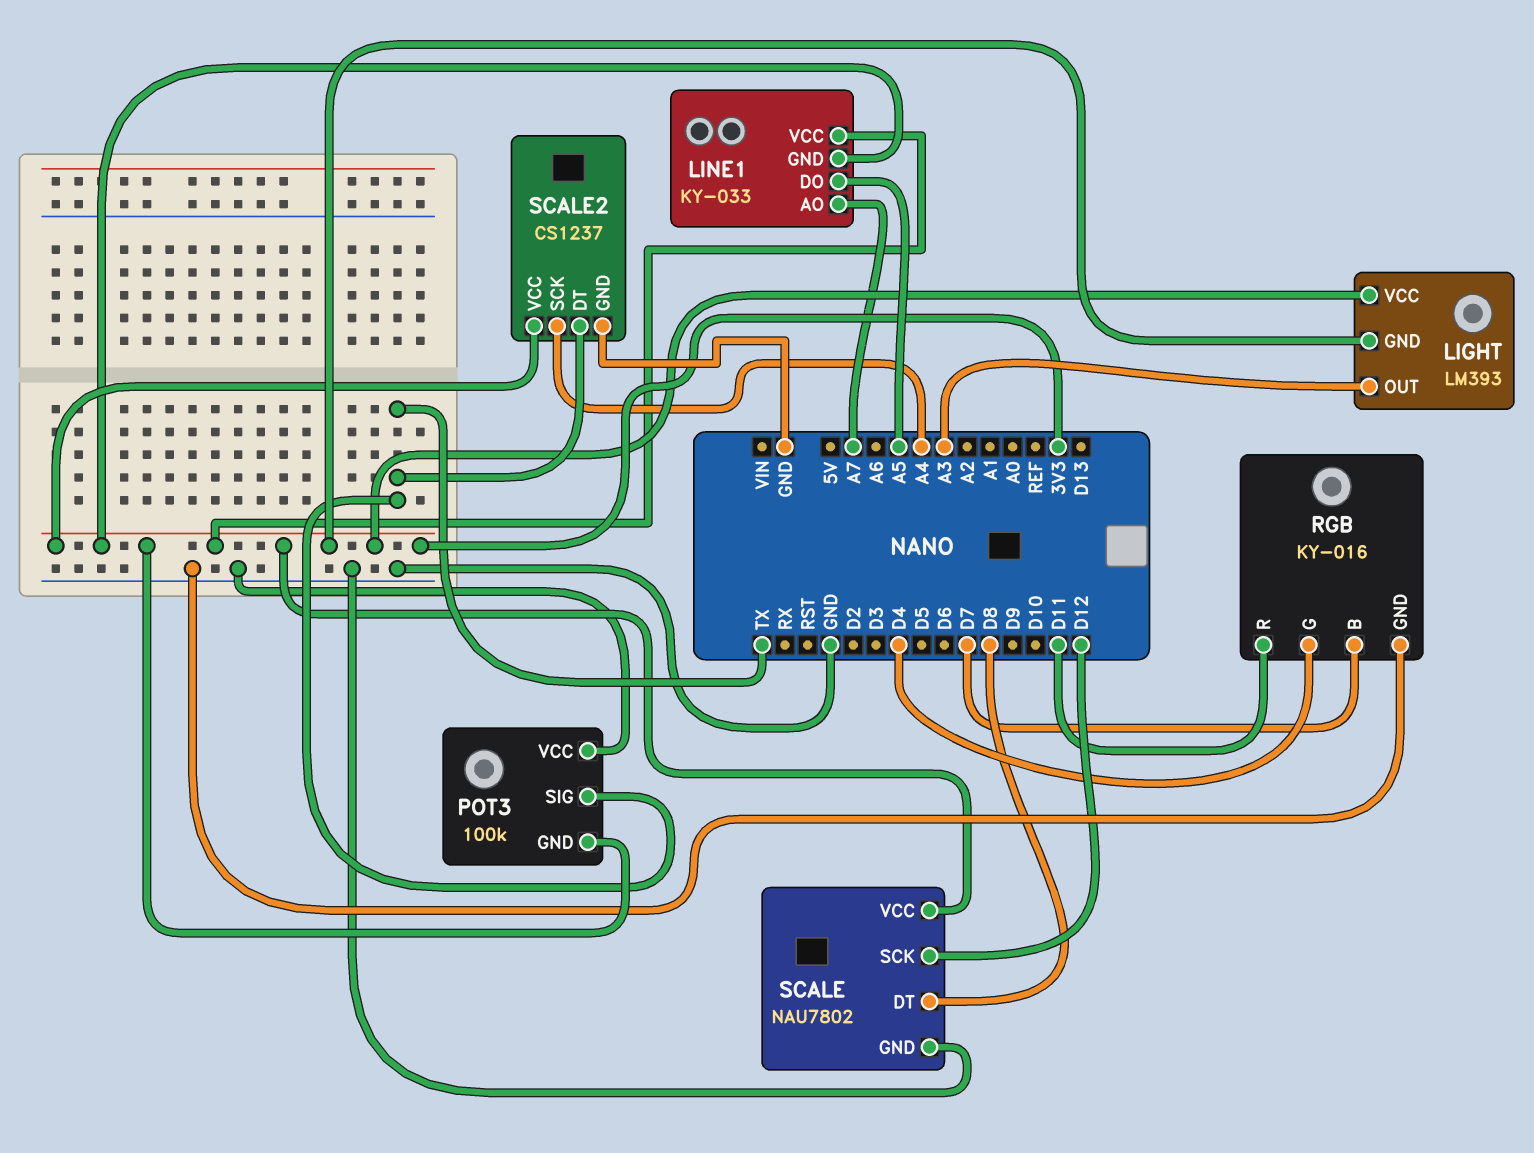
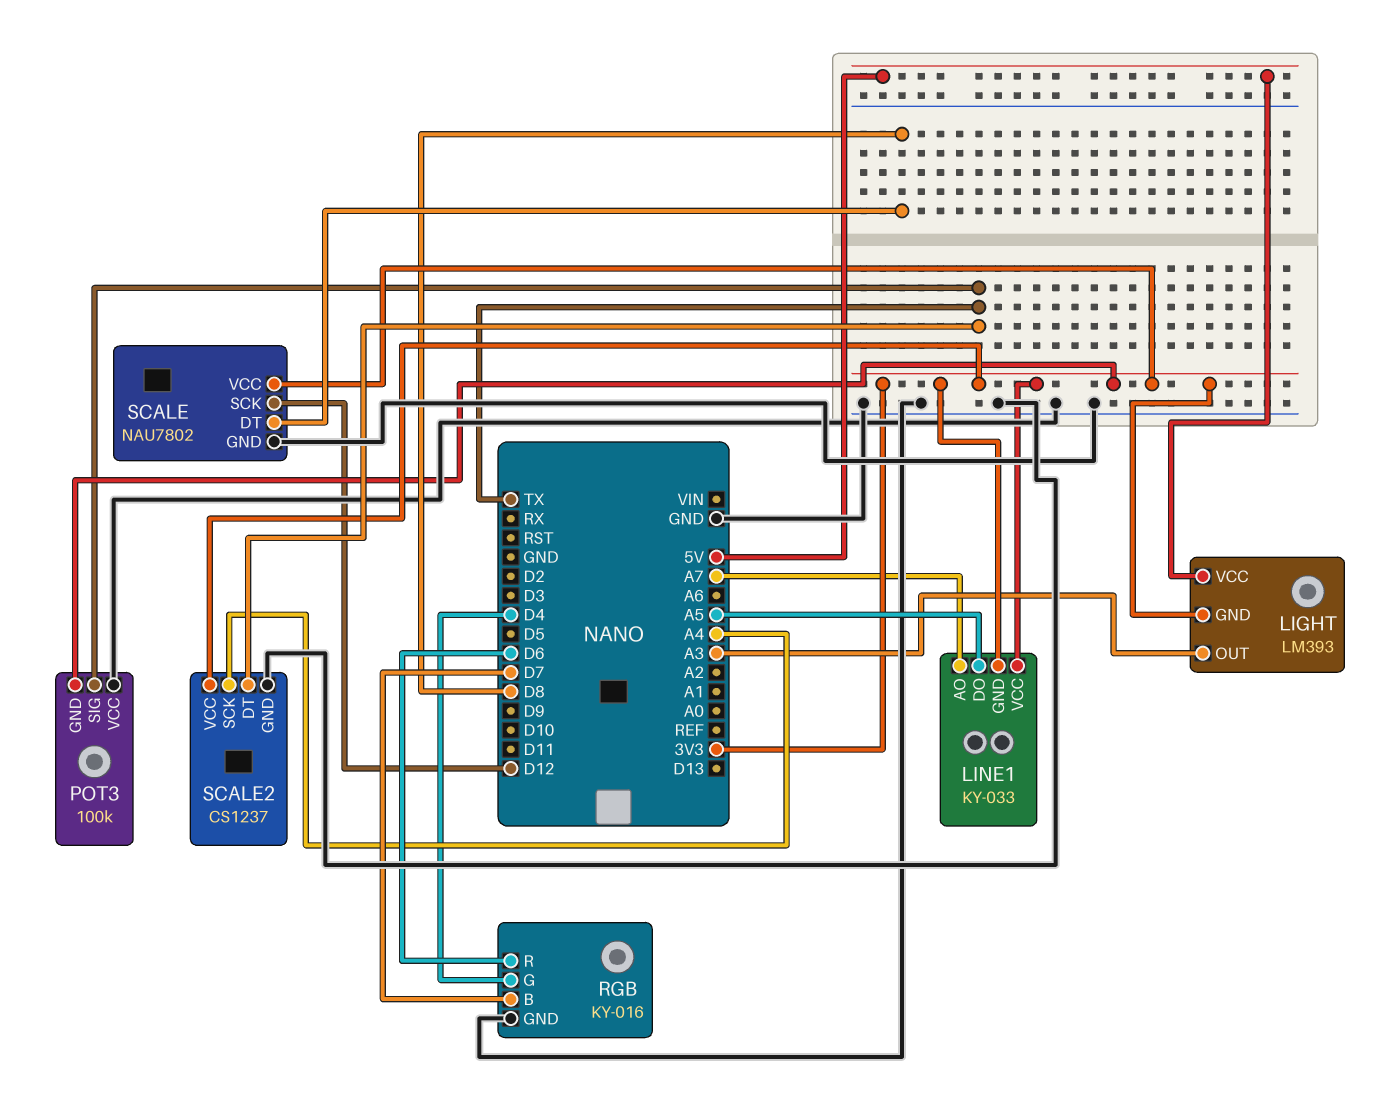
LIGHT pin VCC: 3V3 -> 5V
RGB pin R: D11 -> D6

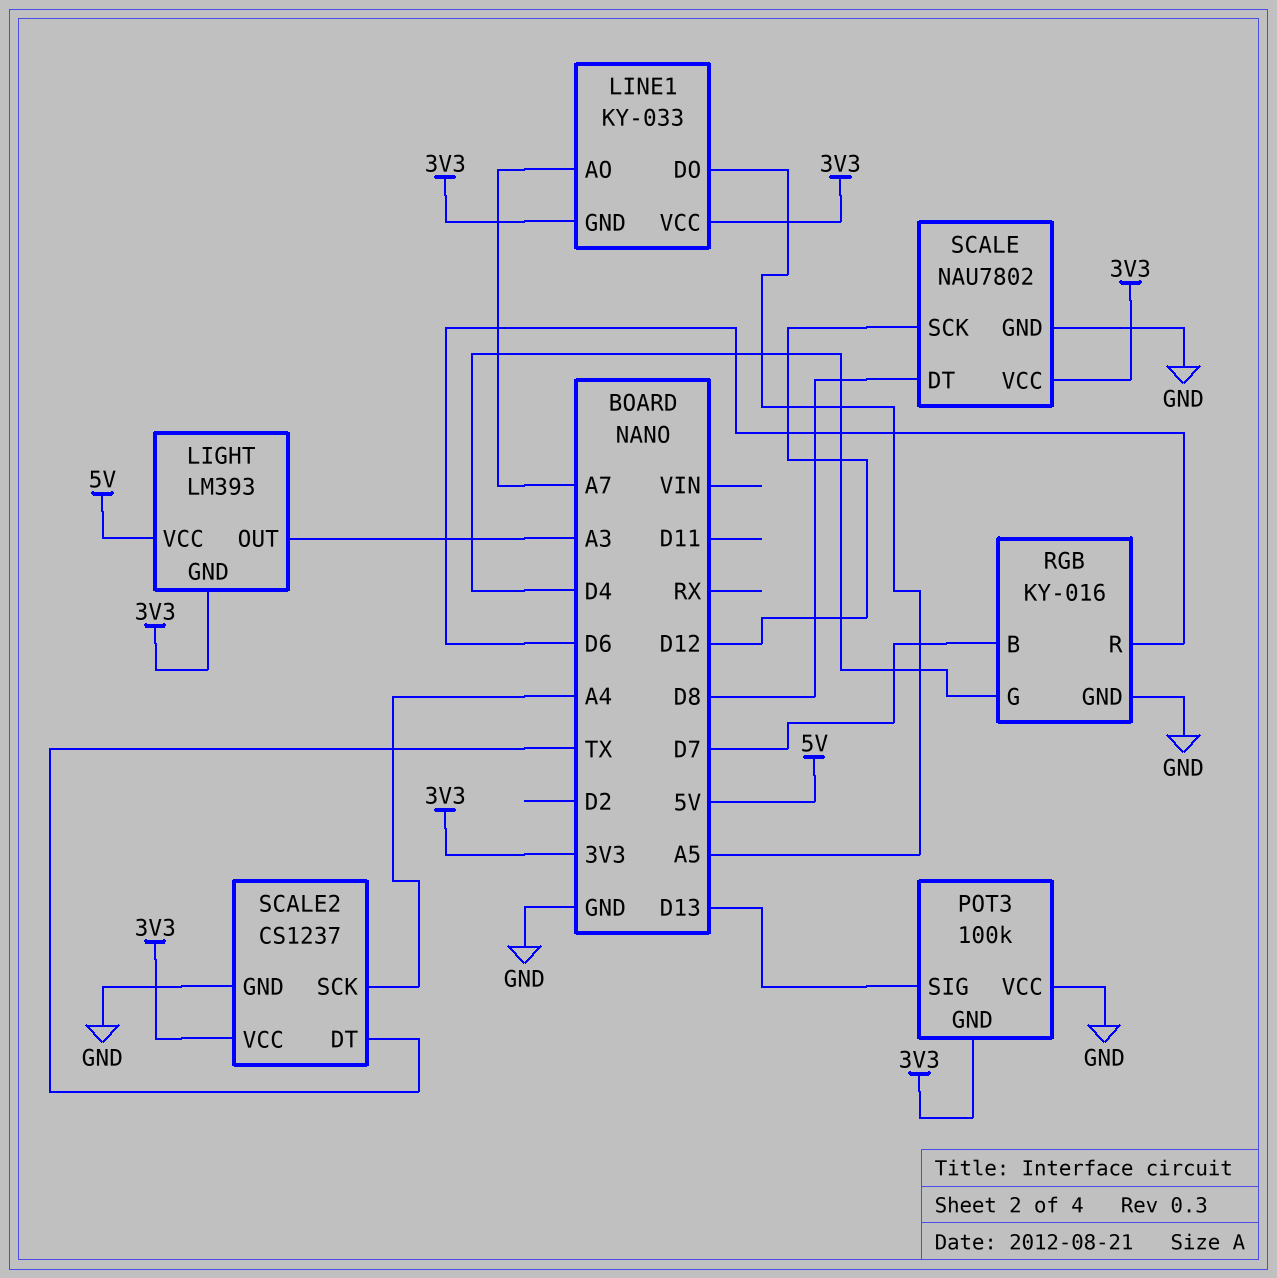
POT3 pin SIG: TX -> D13

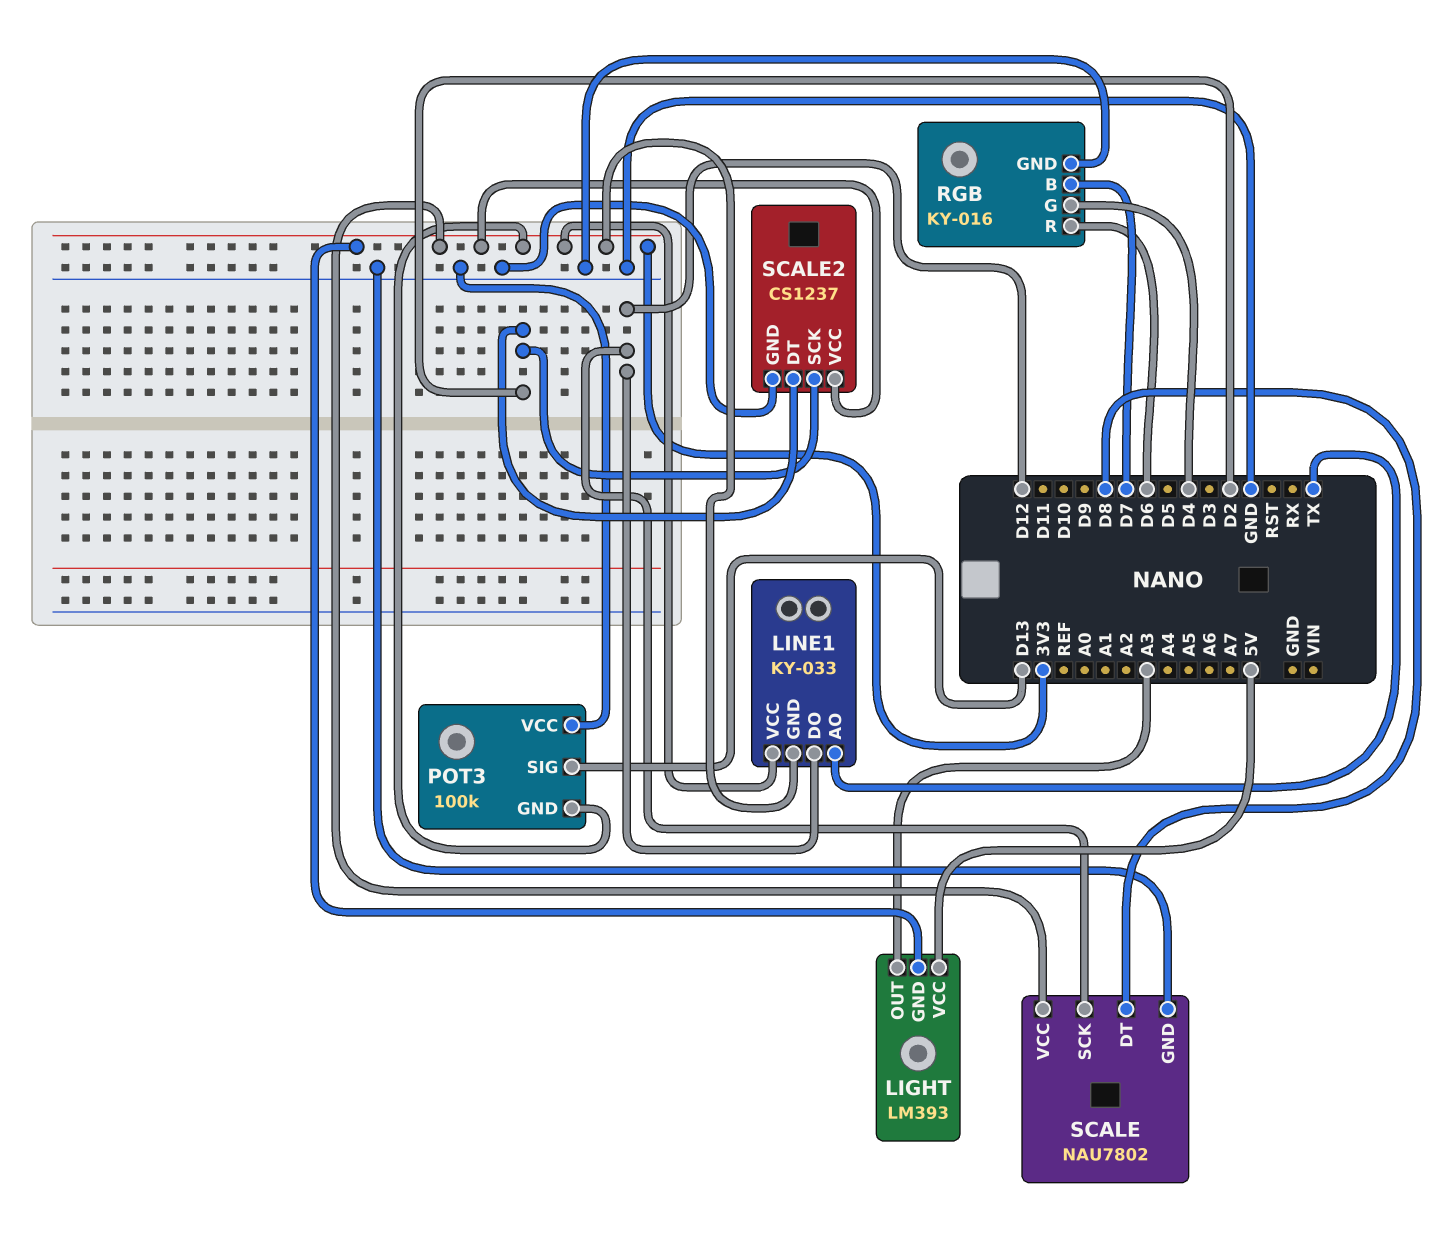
LINE1 pin AO: A7 -> TX
LINE1 pin DO: A5 -> D12
SCALE2 pin DT: TX -> D2
SCALE2 pin SCK: A4 -> D2

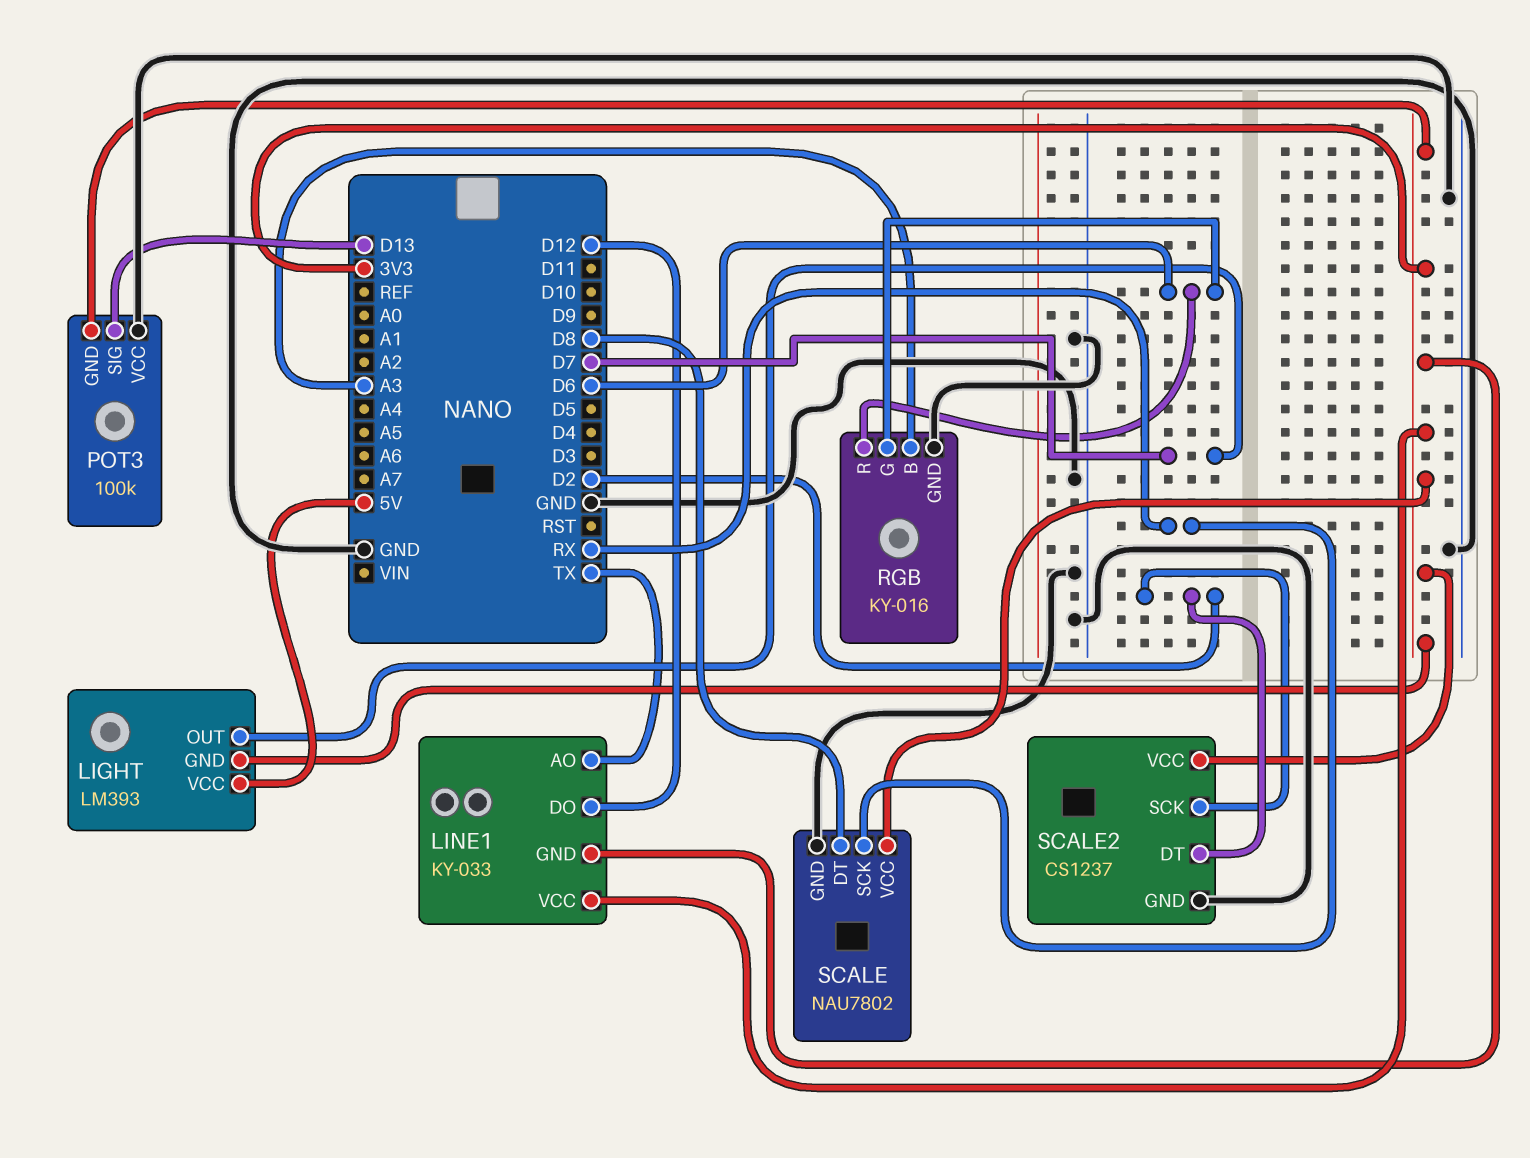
LIGHT pin OUT: A3 -> D7
RGB pin B: D7 -> A3
RGB pin G: D4 -> D6
SCALE pin SCK: D12 -> RX

